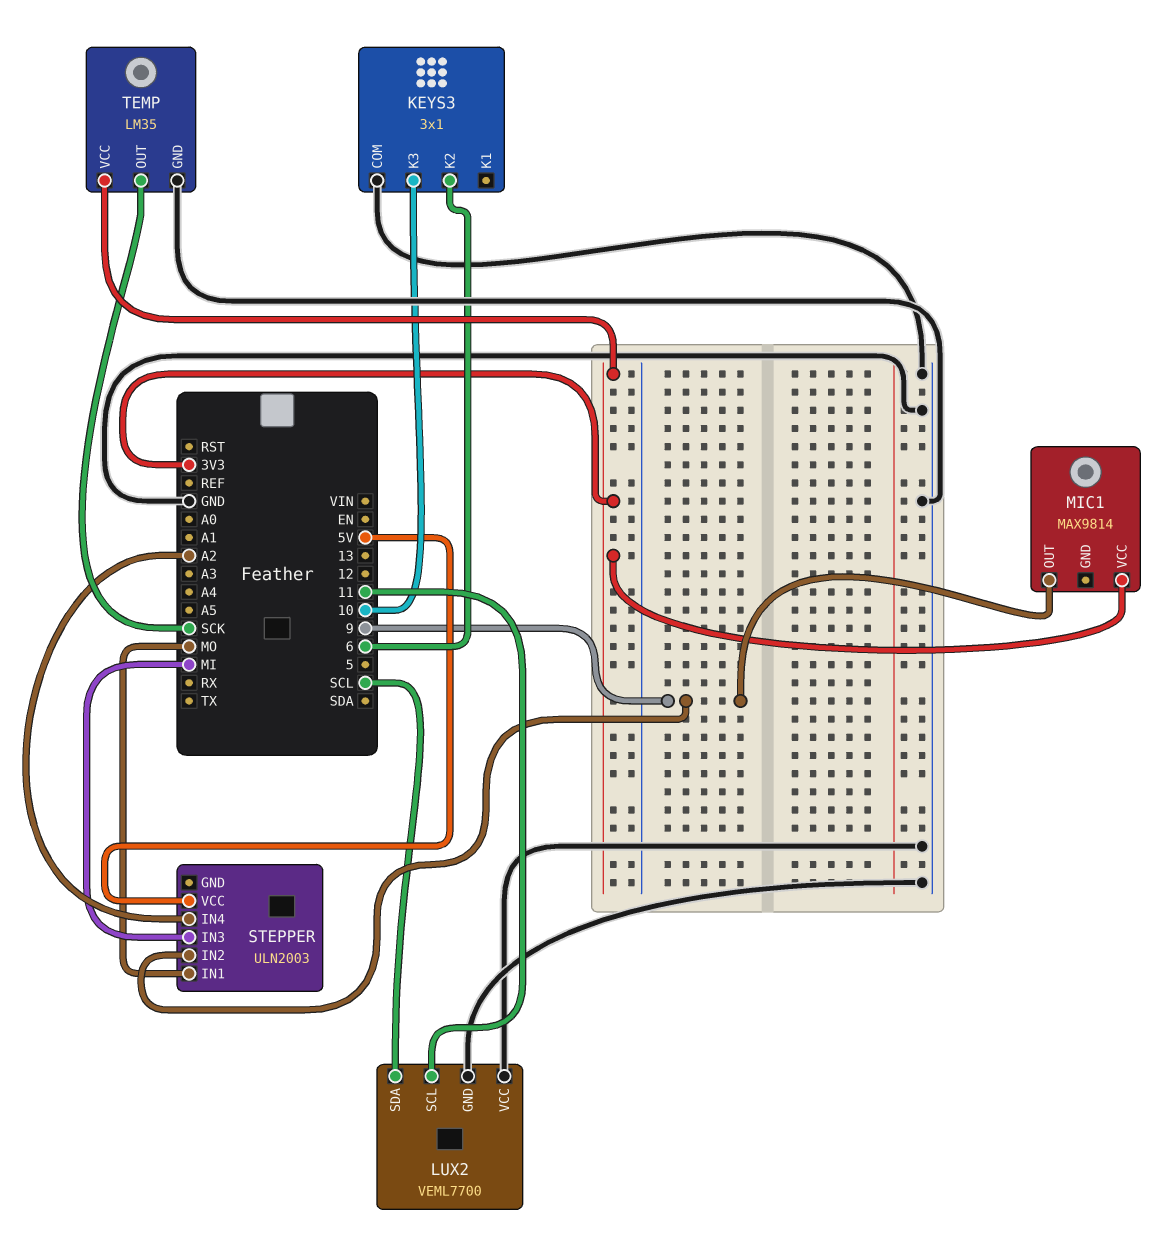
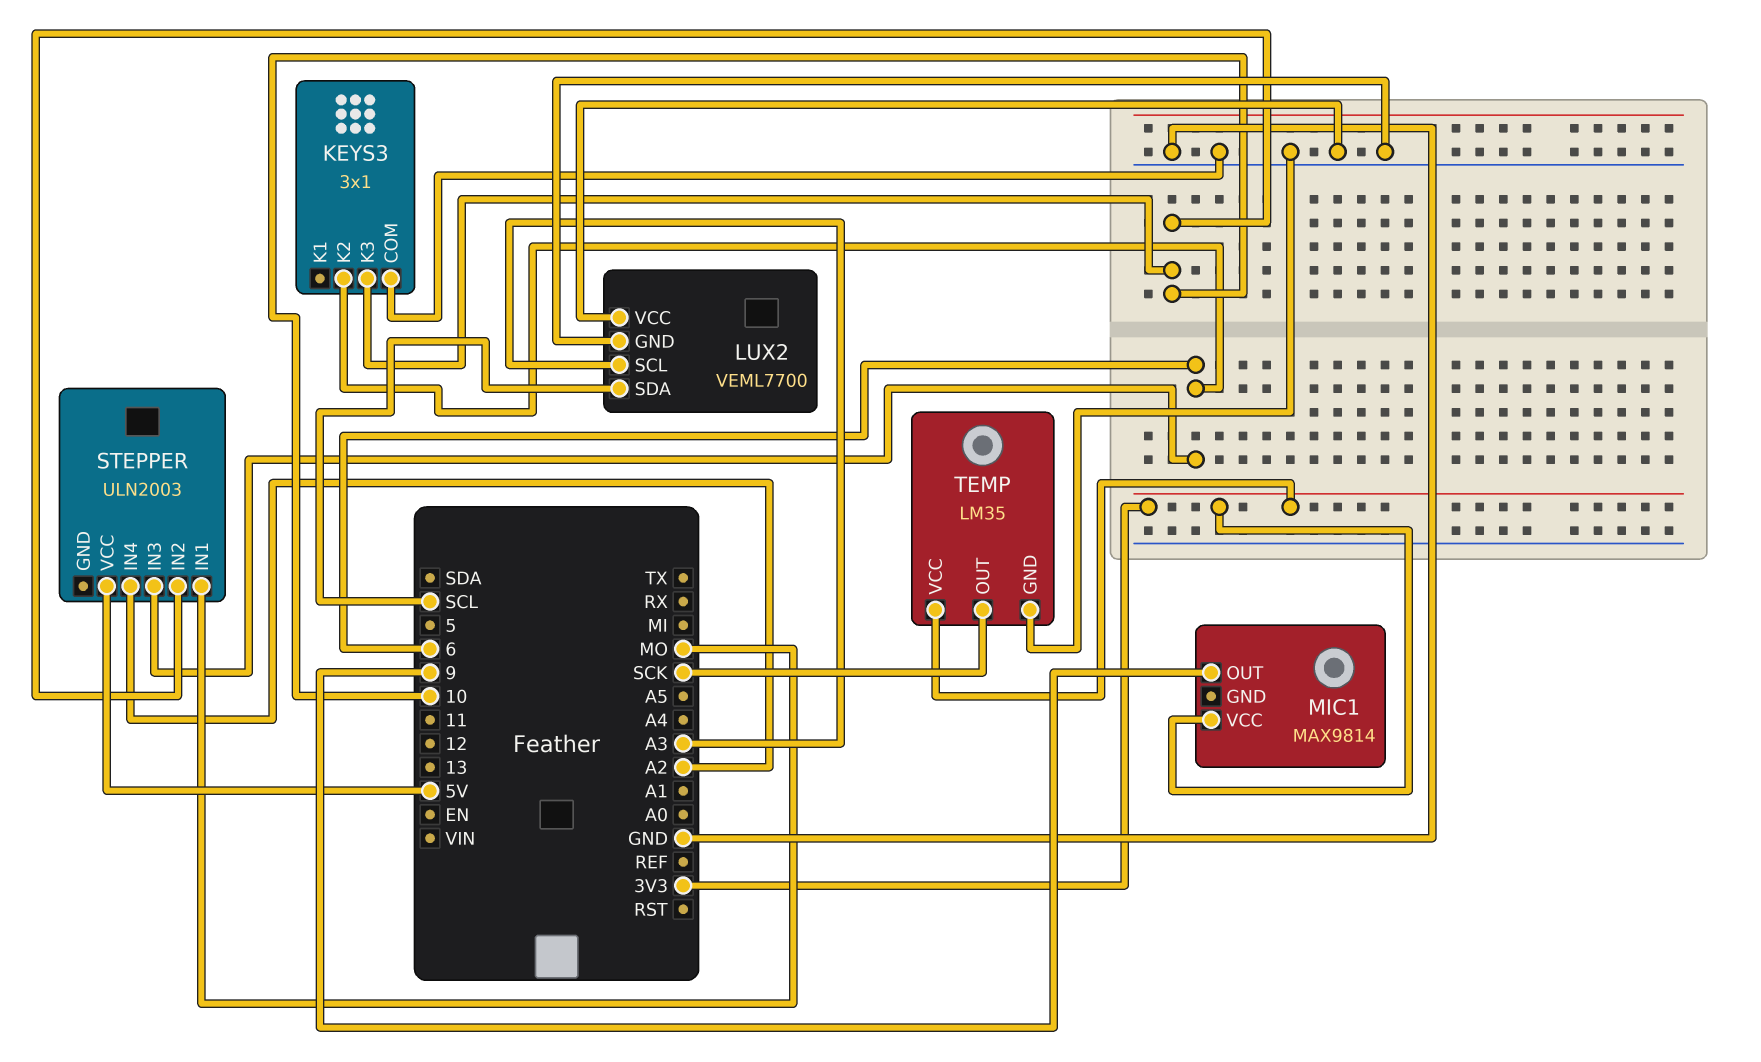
LUX2 pin SCL: 11 -> A3
STEPPER pin IN2: 9 -> 10
STEPPER pin IN3: MI -> 6

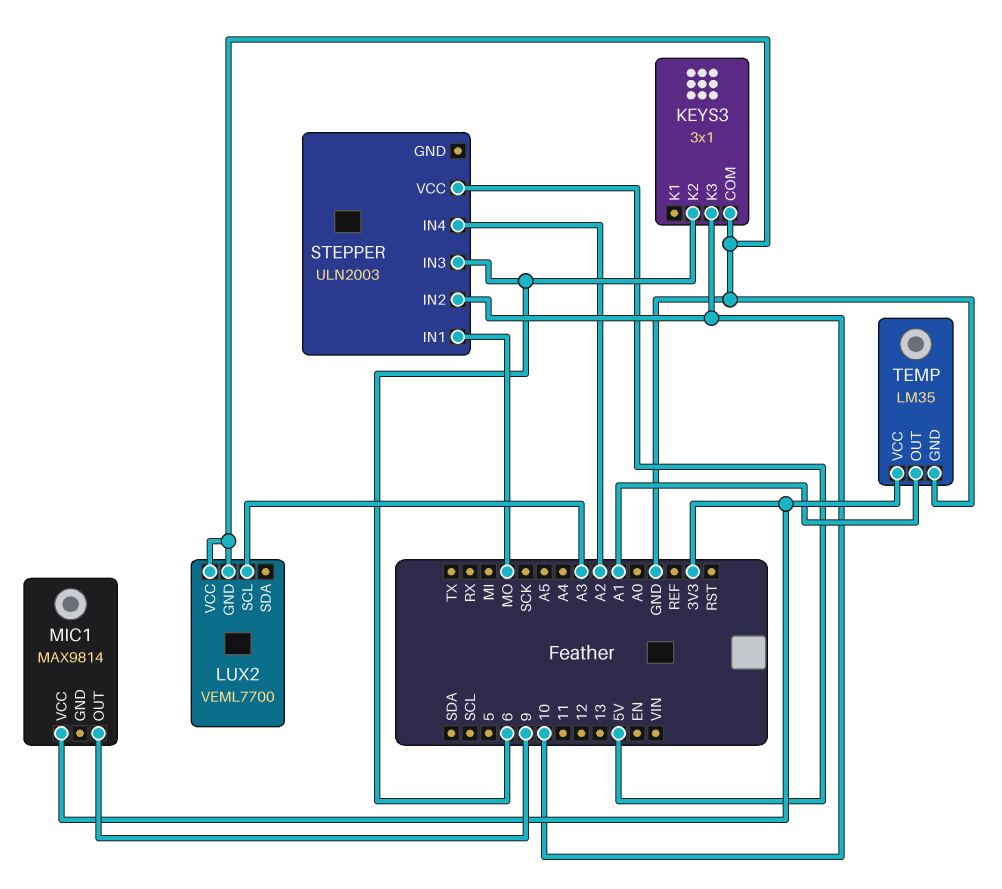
LUX2 pin SDA: SCL -> none
TEMP pin OUT: SCK -> A1

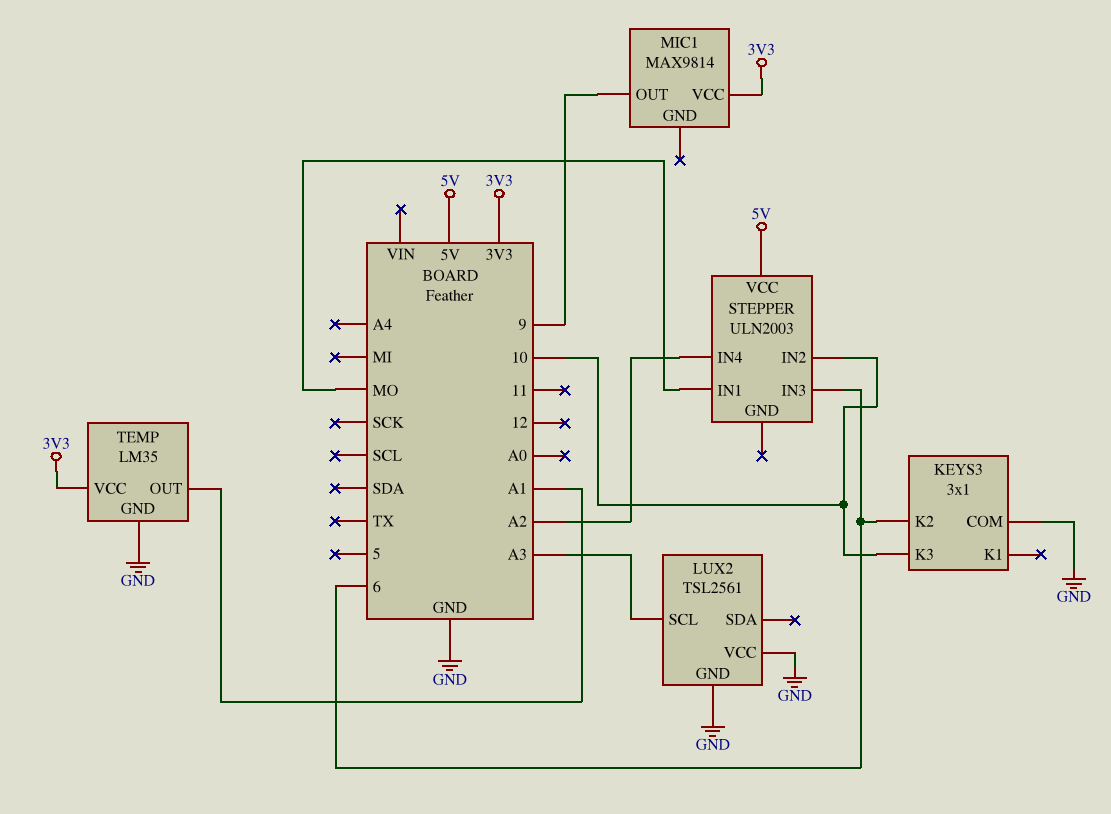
LUX2: VEML7700 -> TSL2561

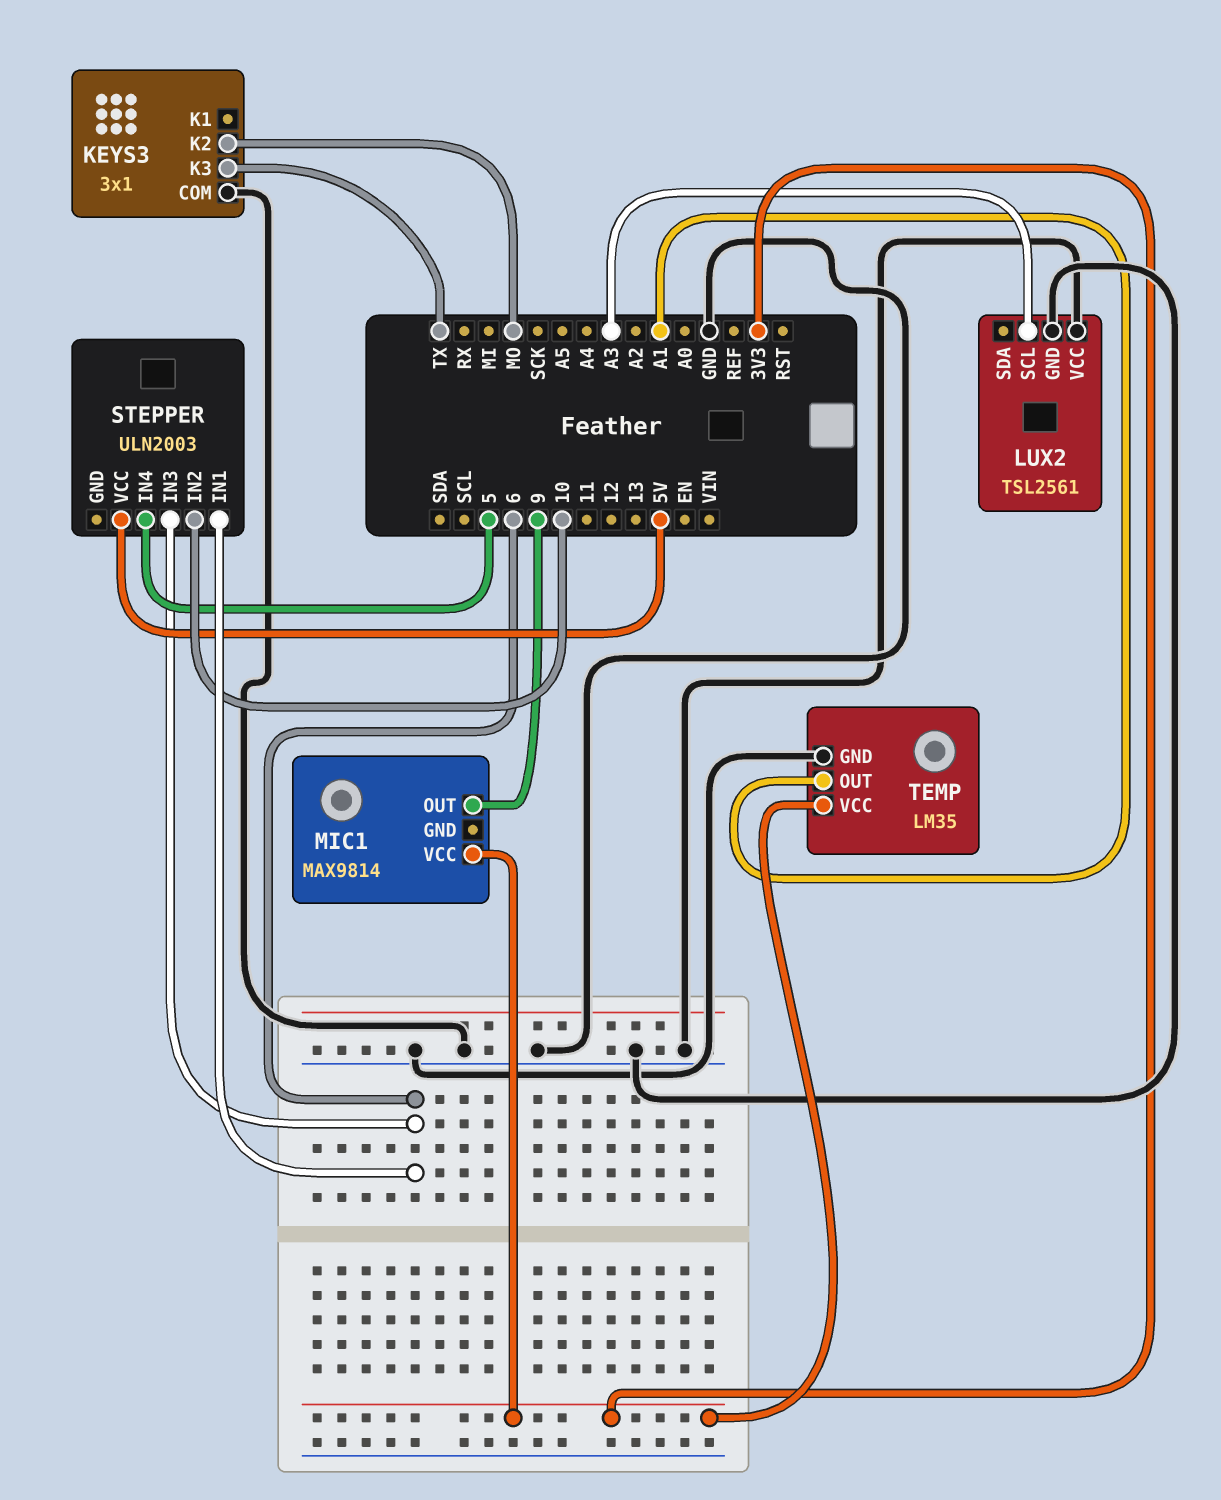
KEYS3 pin K2: 6 -> MO
KEYS3 pin K3: 10 -> TX
STEPPER pin IN1: MO -> 6
STEPPER pin IN4: A2 -> 5

